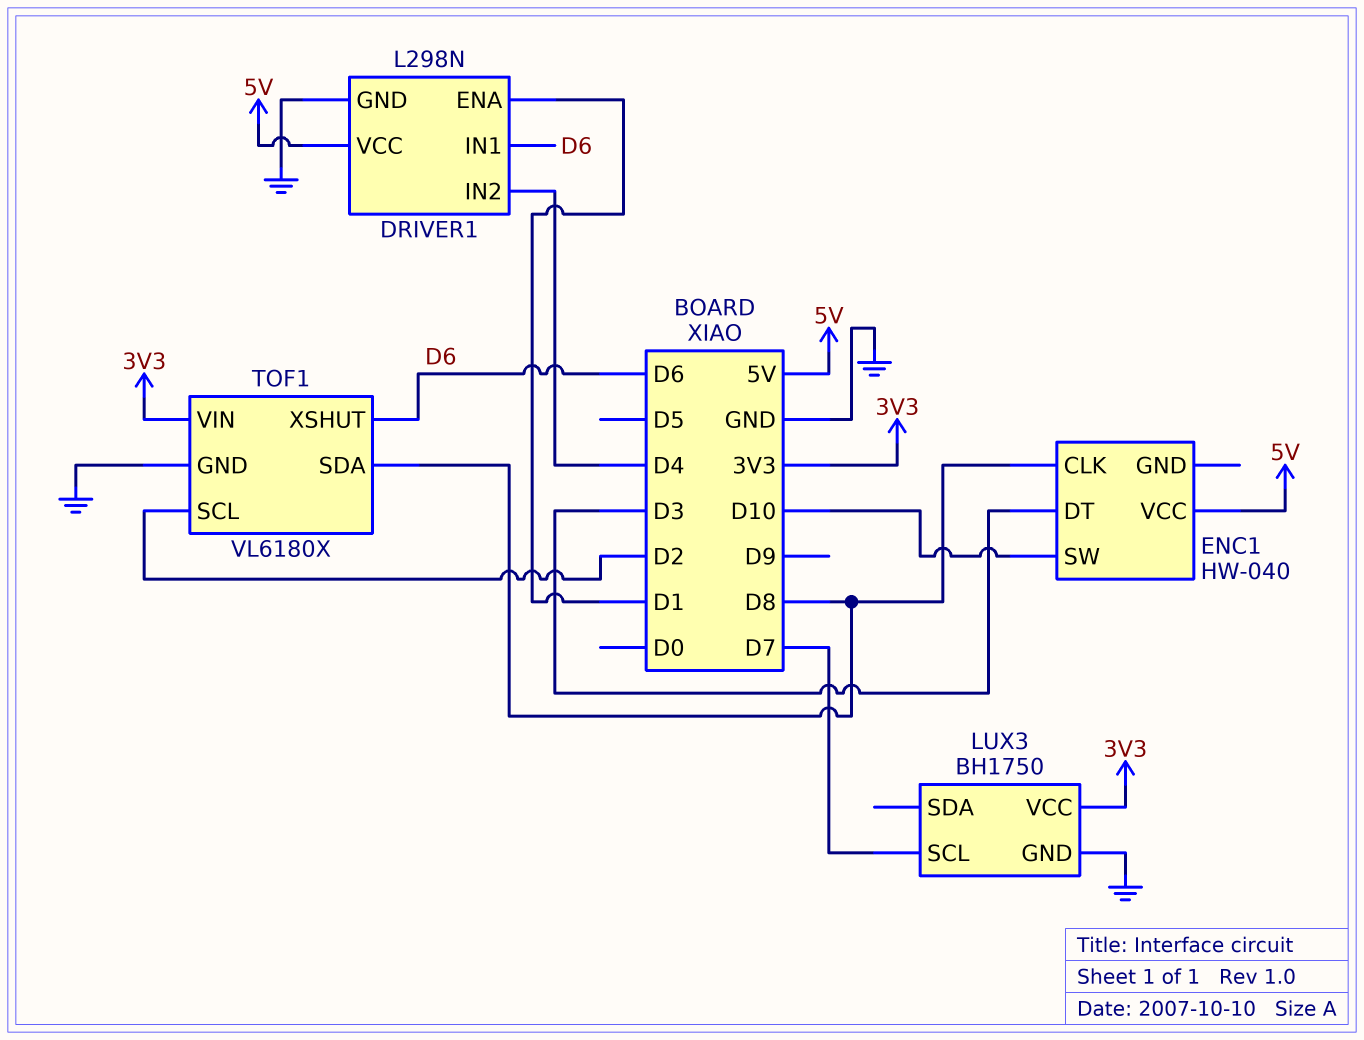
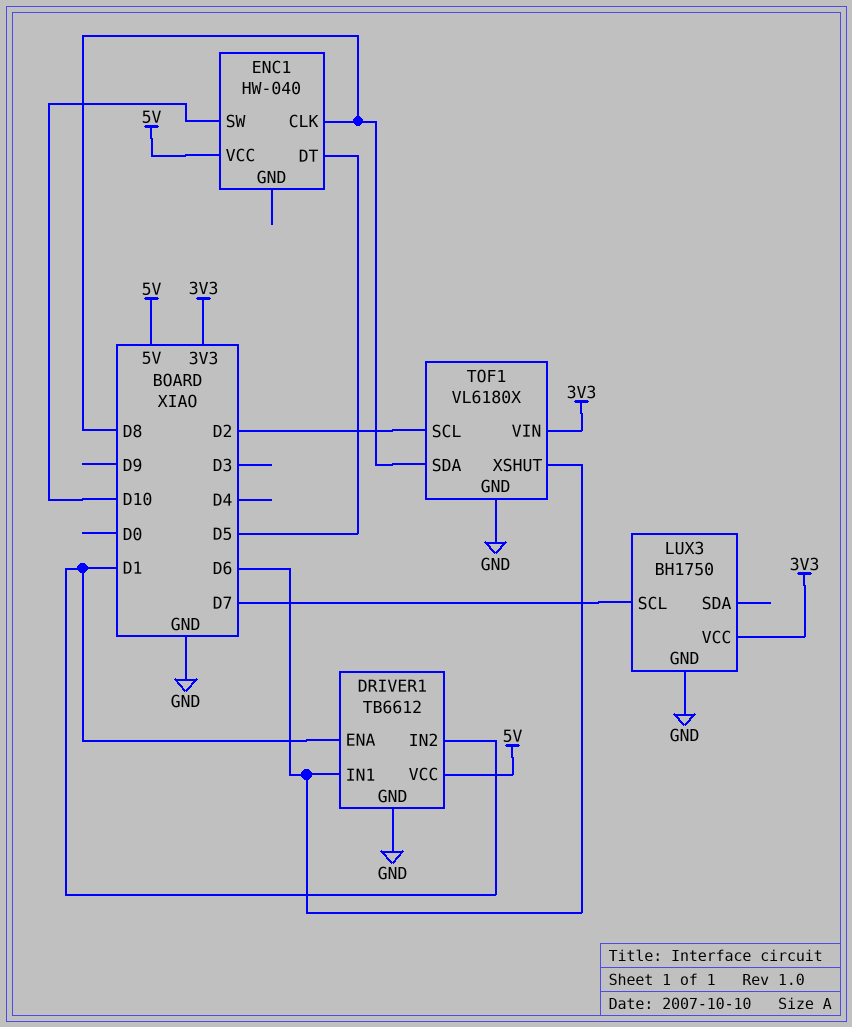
DRIVER1: L298N -> TB6612
DRIVER1 pin IN2: D4 -> D1
ENC1 pin DT: D3 -> D5

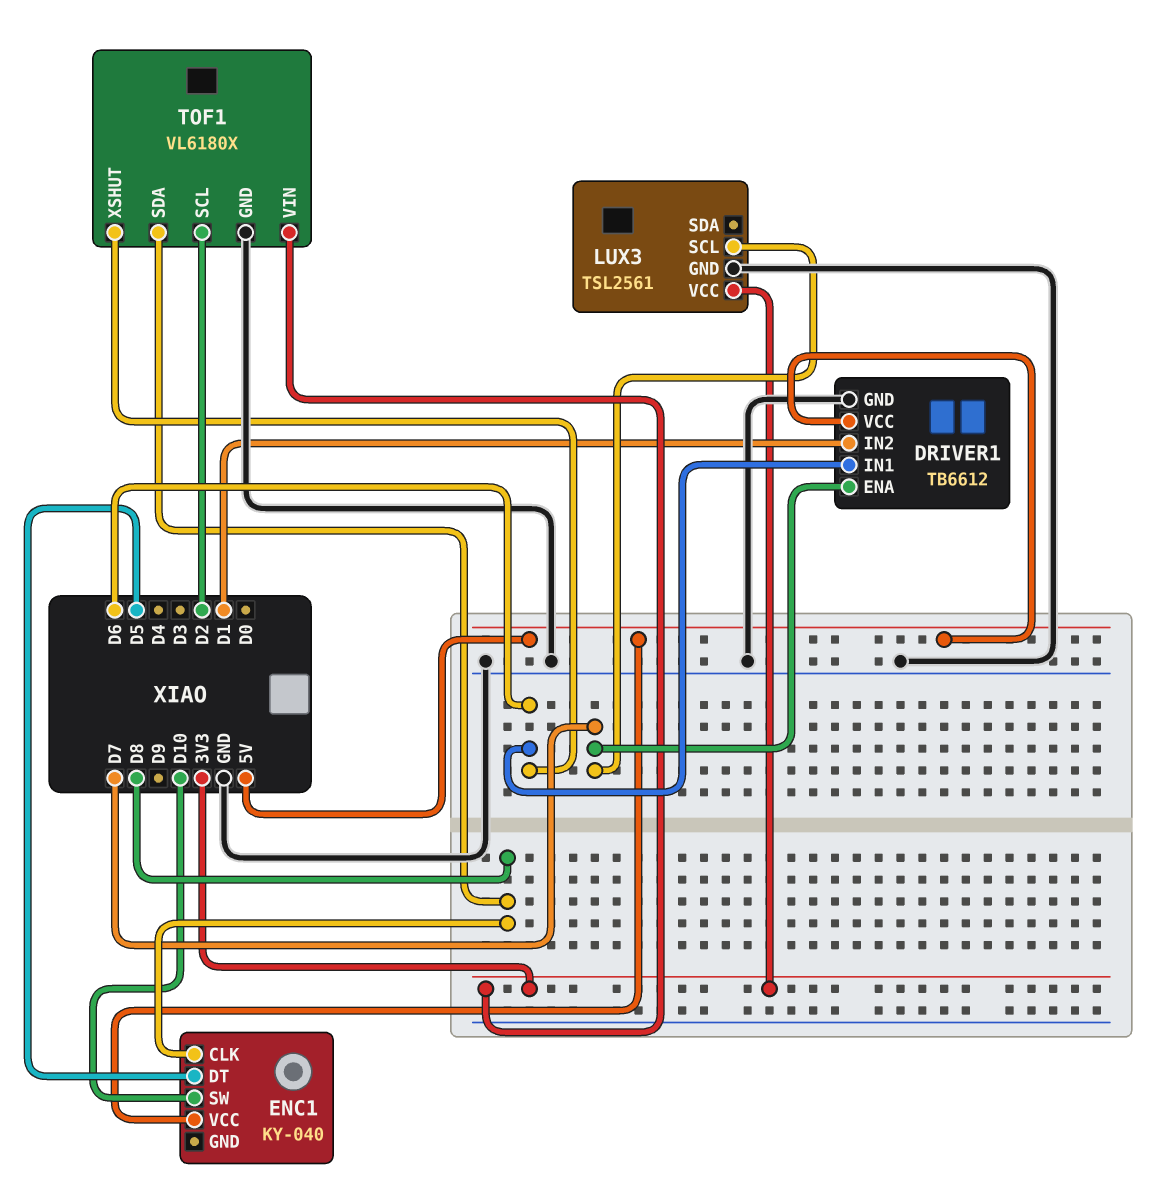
DRIVER1 pin ENA: D1 -> D7
ENC1: HW-040 -> KY-040
LUX3: BH1750 -> TSL2561

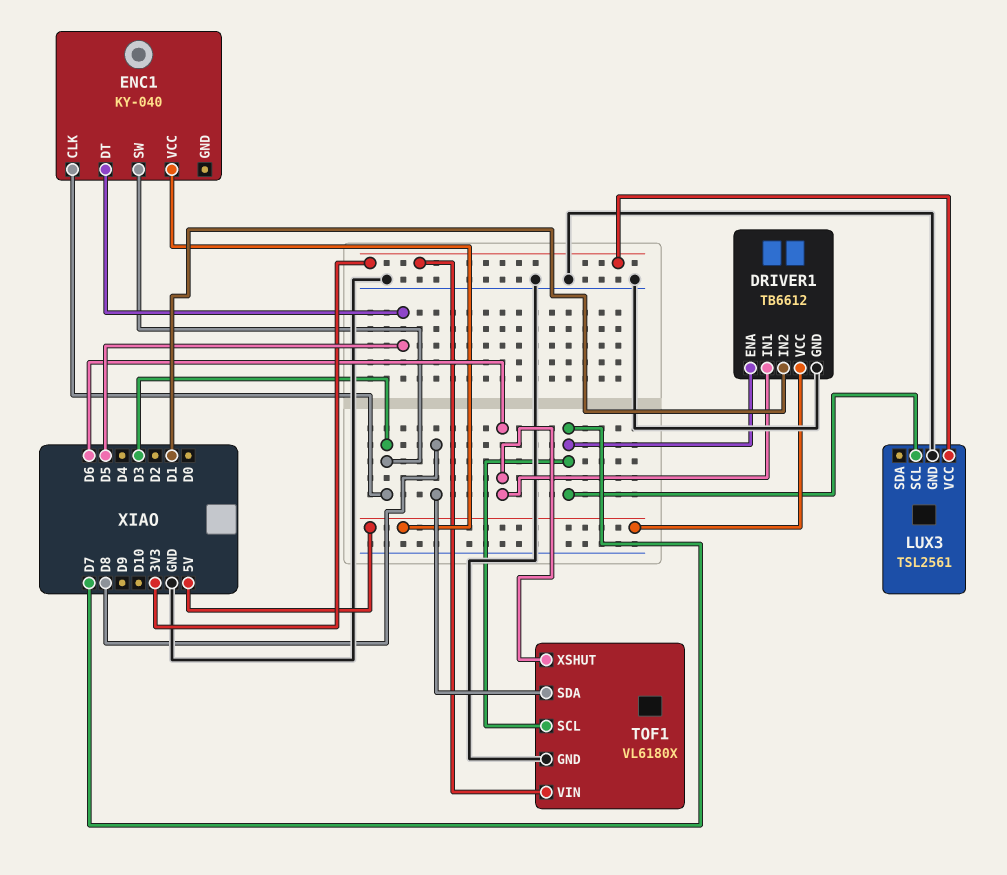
ENC1 pin CLK: D8 -> D3
ENC1 pin SW: D10 -> D3
TOF1 pin SCL: D2 -> D7

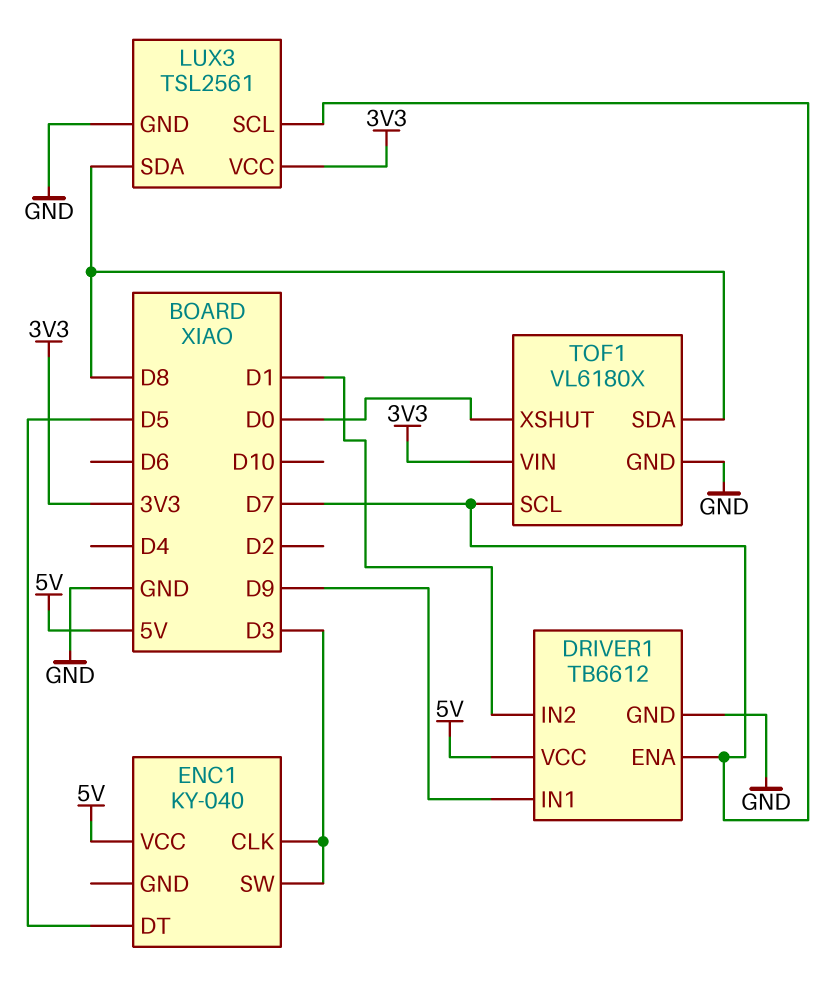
DRIVER1 pin IN1: D6 -> D9
LUX3 pin SDA: none -> D8
TOF1 pin XSHUT: D6 -> D0

